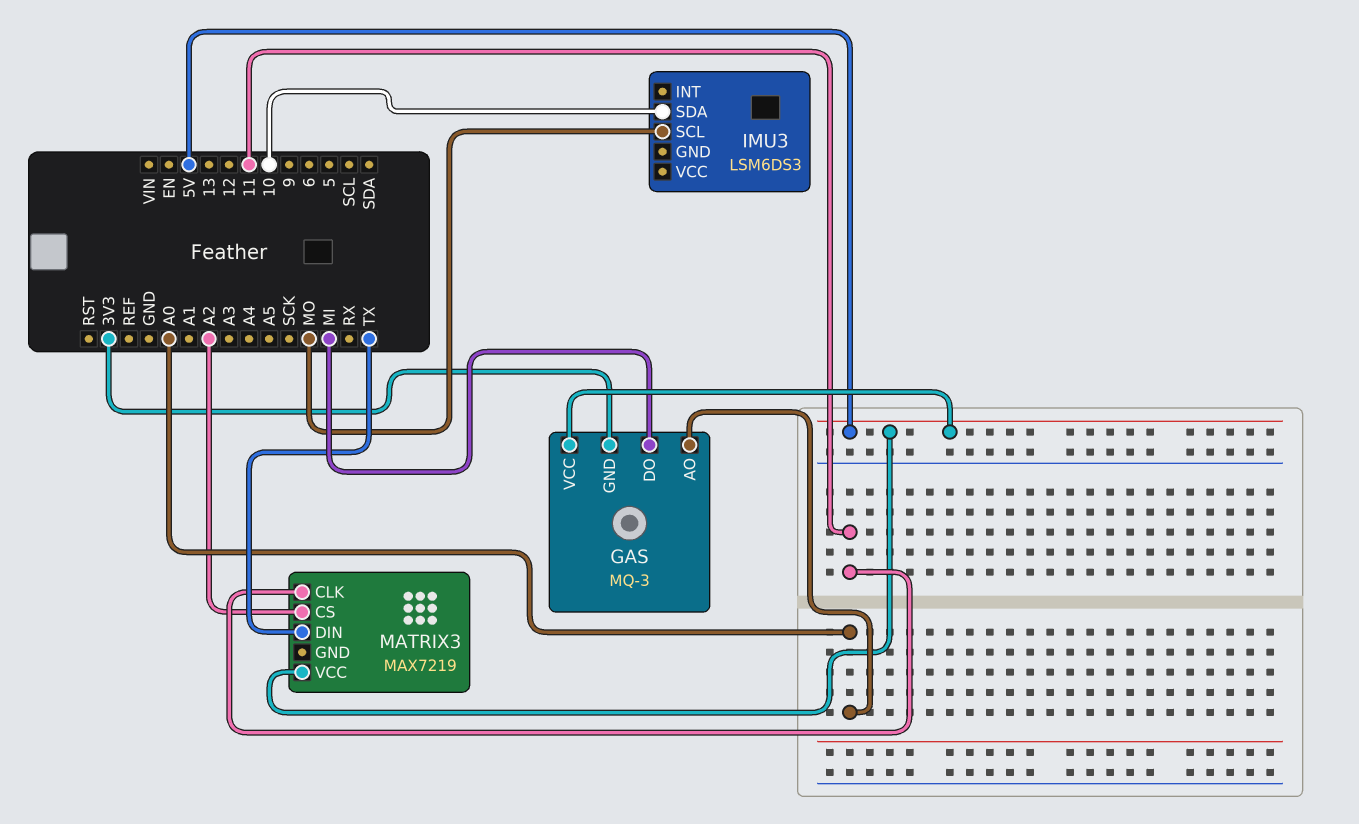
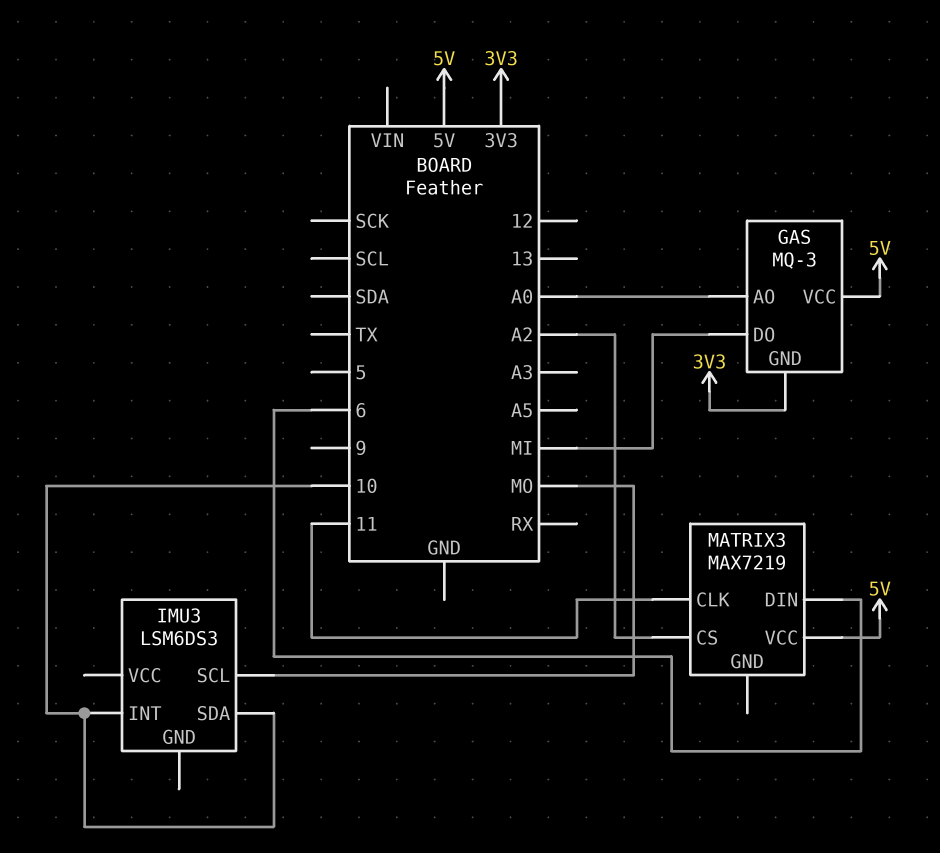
IMU3 pin INT: none -> 10
MATRIX3 pin DIN: TX -> 6

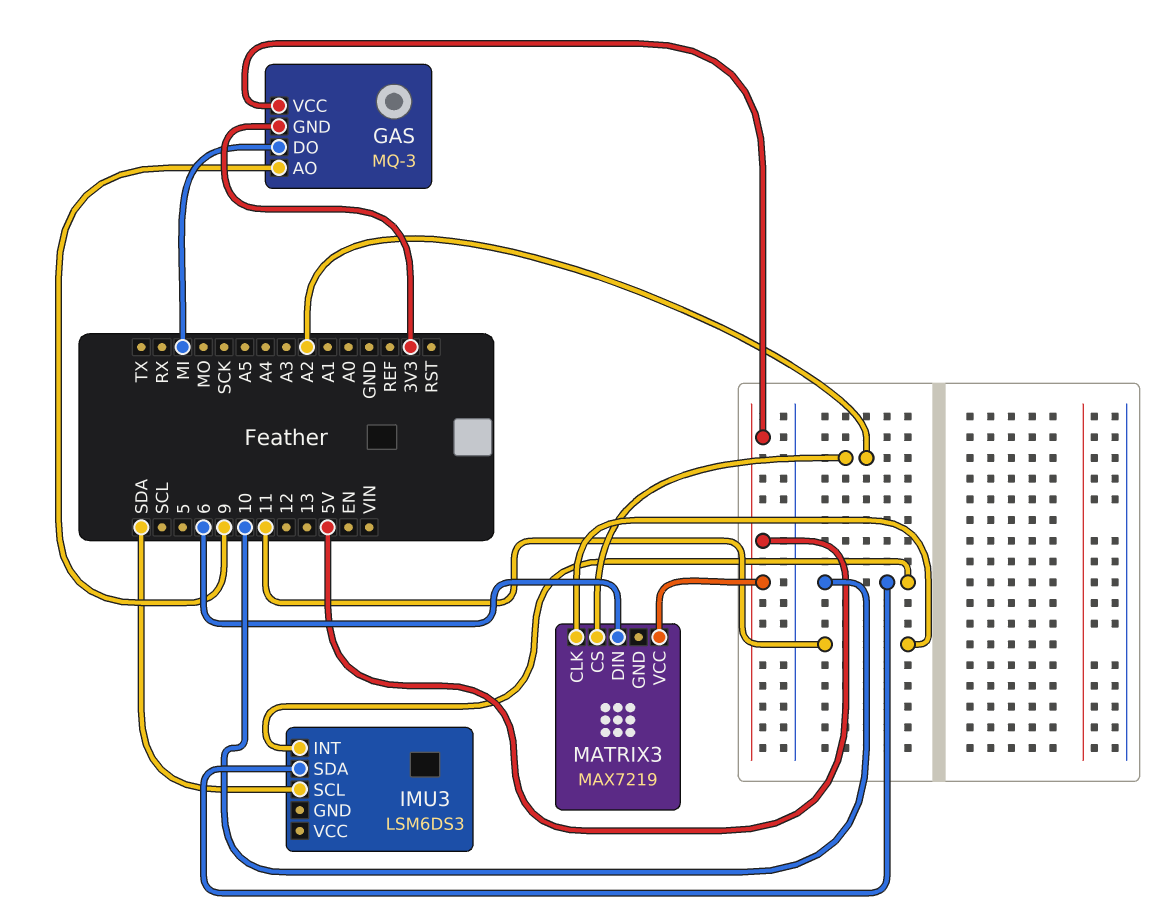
GAS pin AO: A0 -> 9
IMU3 pin SCL: MO -> SDA

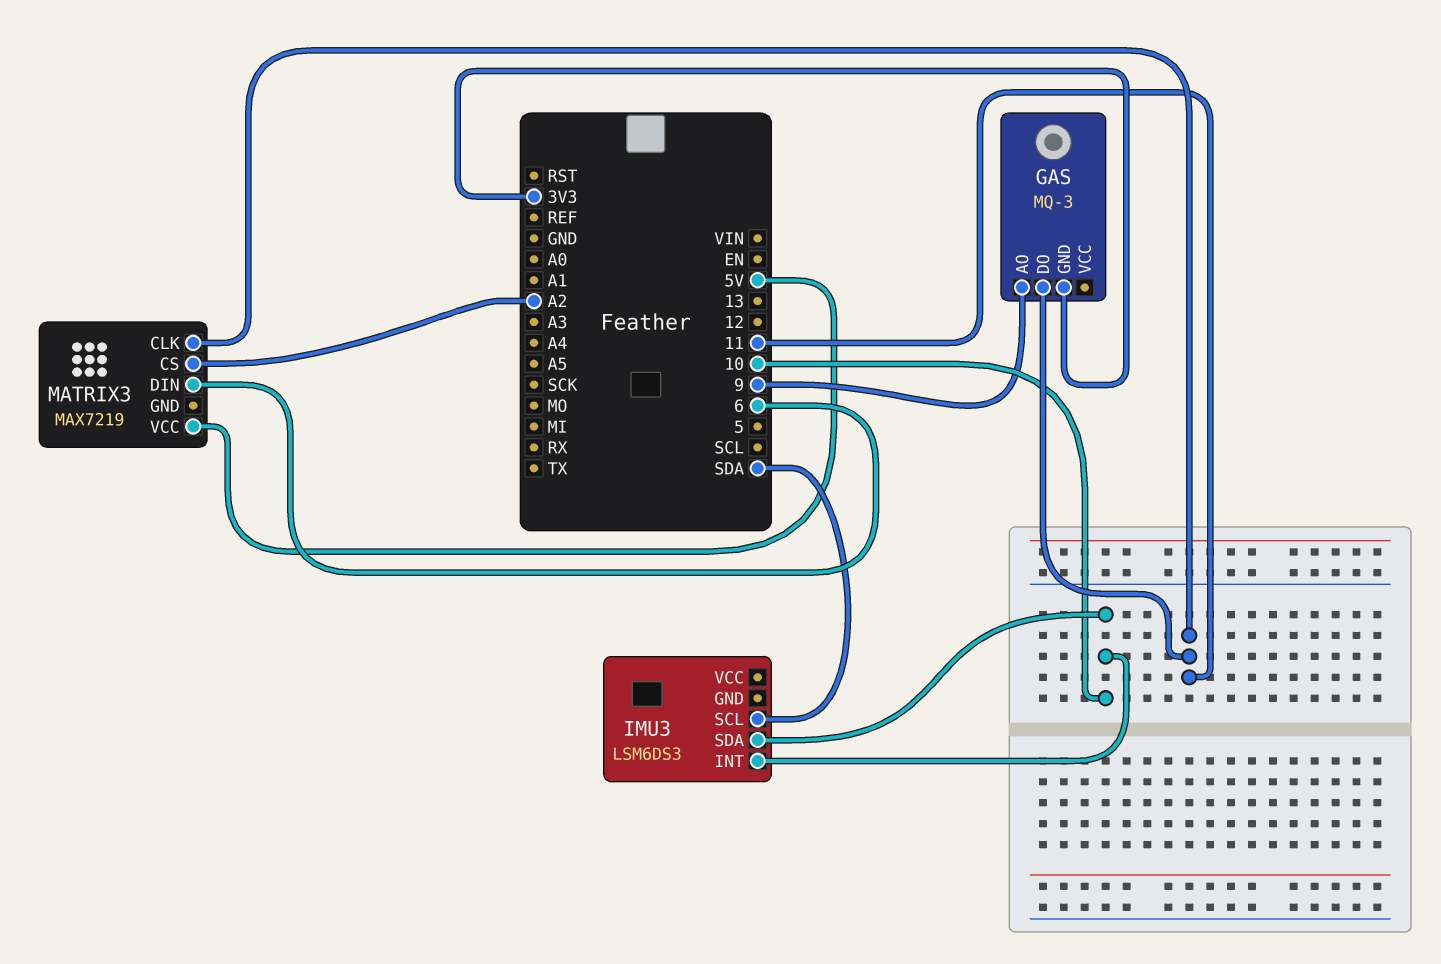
GAS pin DO: MI -> 11
GAS pin VCC: 5V -> none

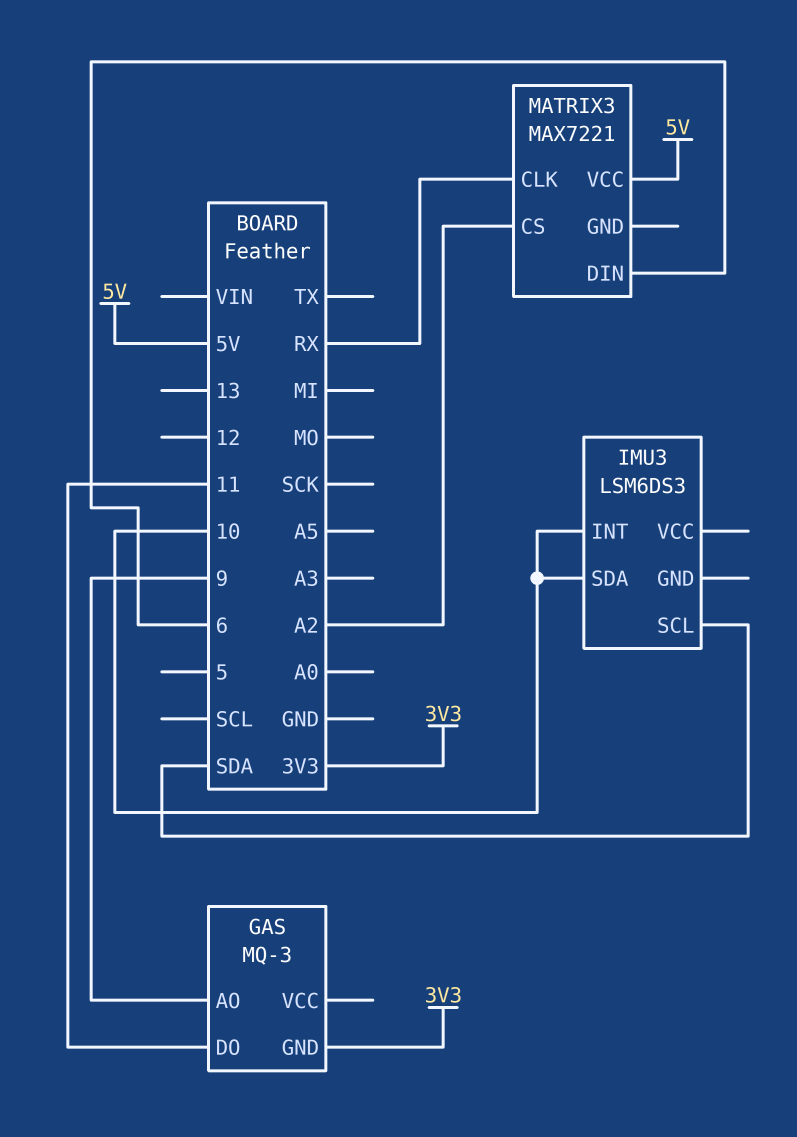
MATRIX3: MAX7219 -> MAX7221
MATRIX3 pin CLK: 11 -> RX

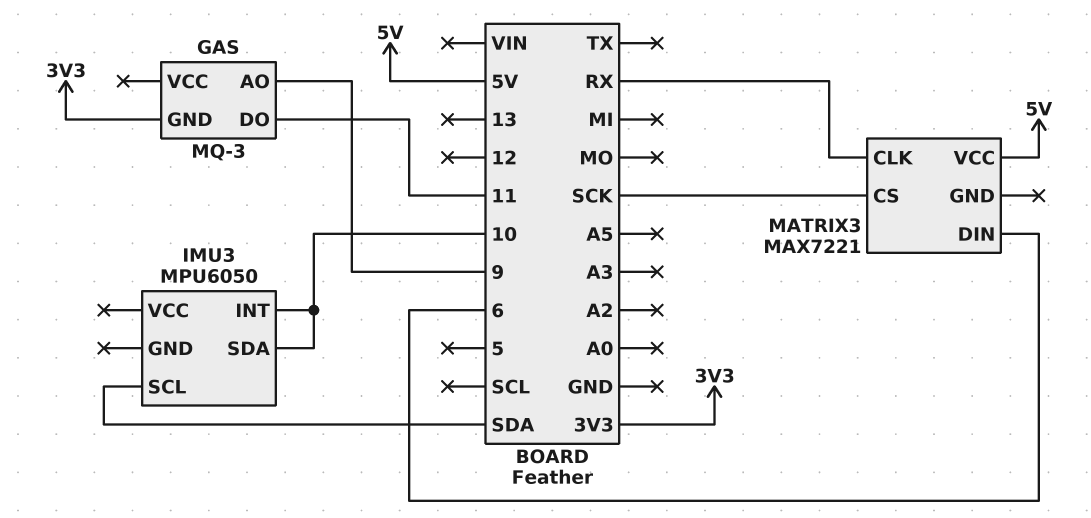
IMU3: LSM6DS3 -> MPU6050
MATRIX3 pin CS: A2 -> SCK

